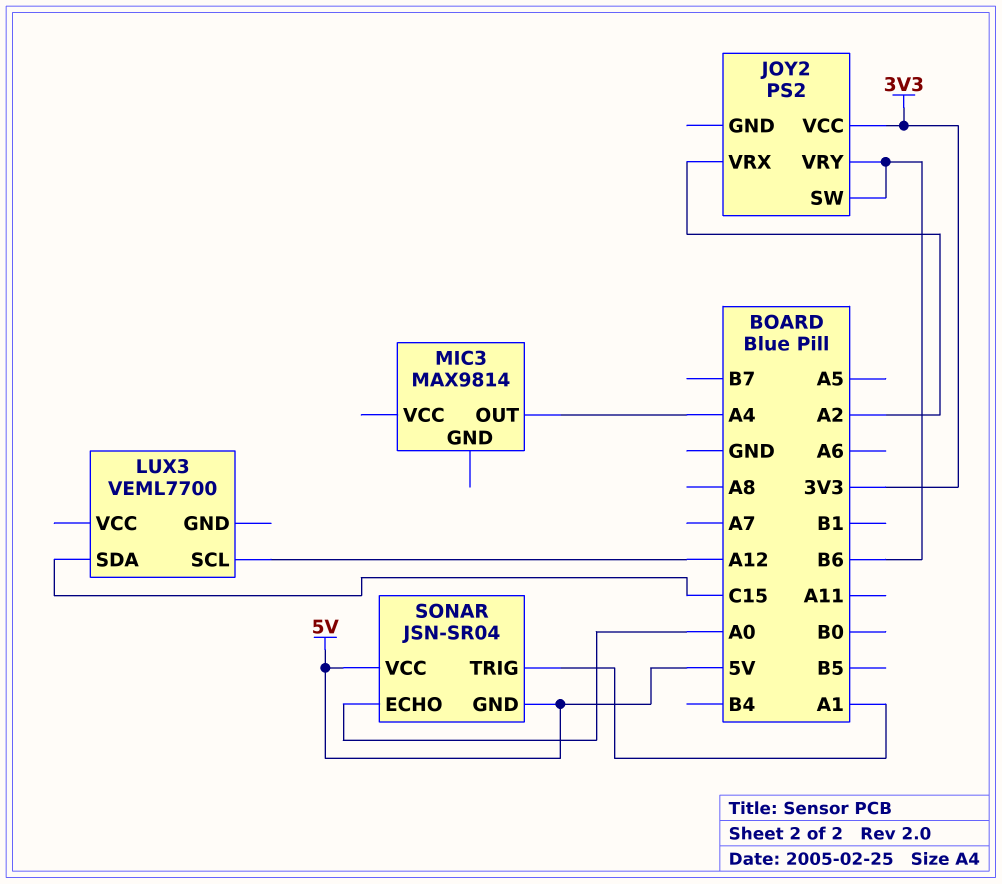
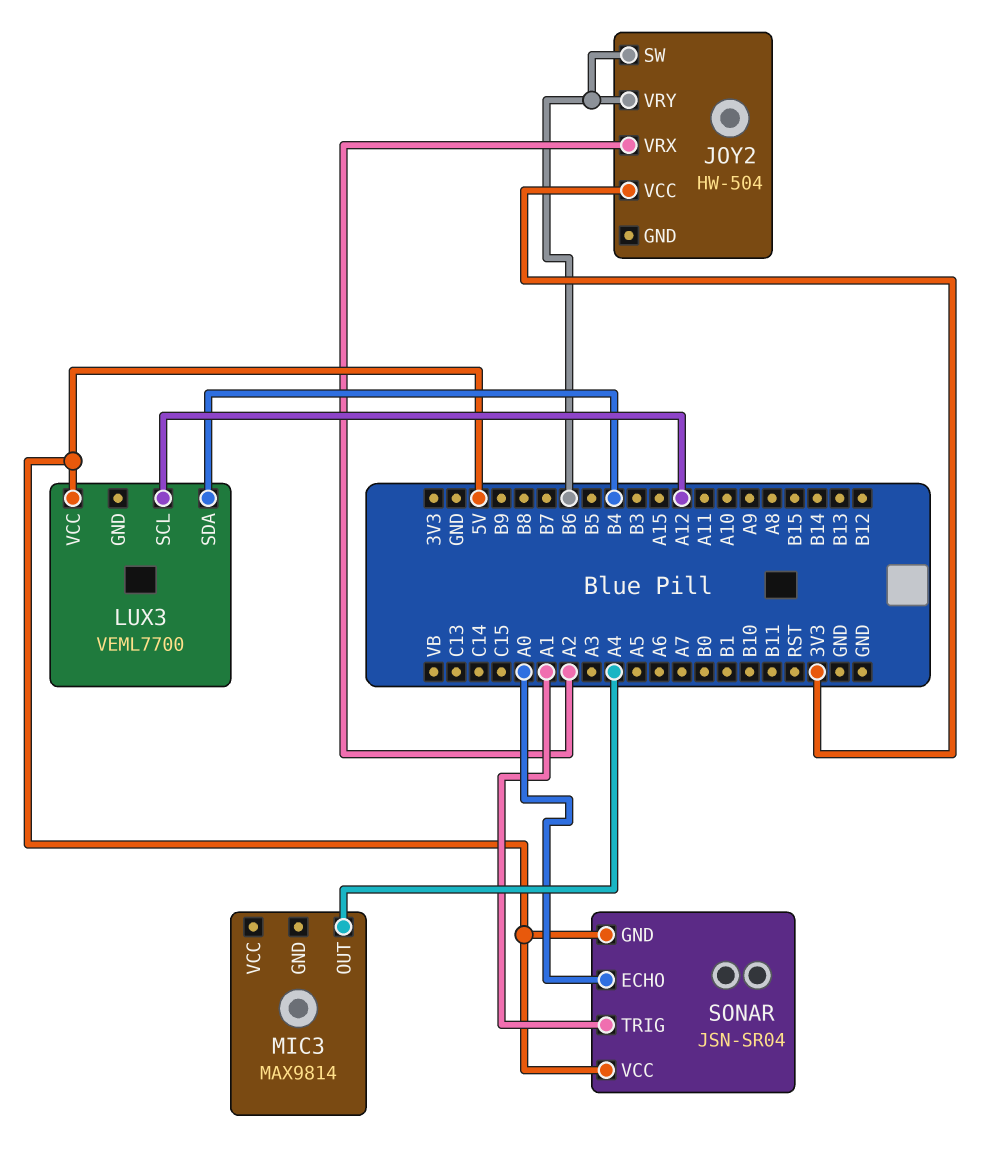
JOY2: PS2 -> HW-504
LUX3 pin SDA: C15 -> B4
LUX3 pin VCC: none -> 5V

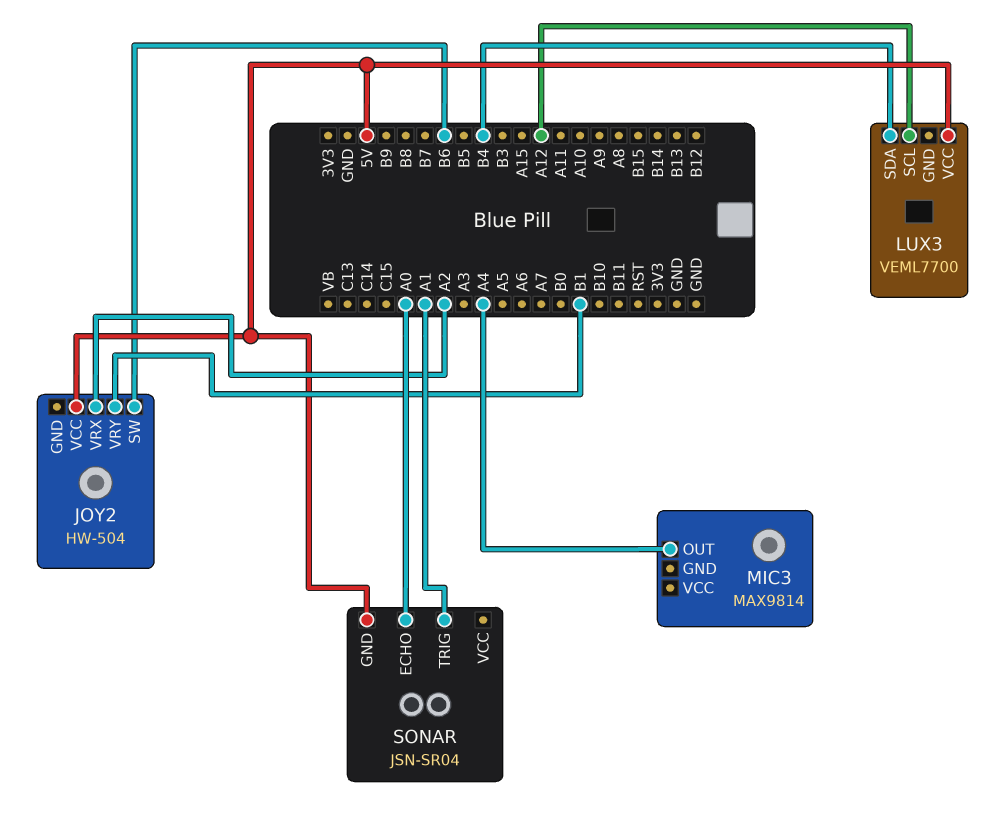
JOY2 pin VCC: 3V3 -> 5V
JOY2 pin VRY: B6 -> B1
SONAR pin VCC: 5V -> none

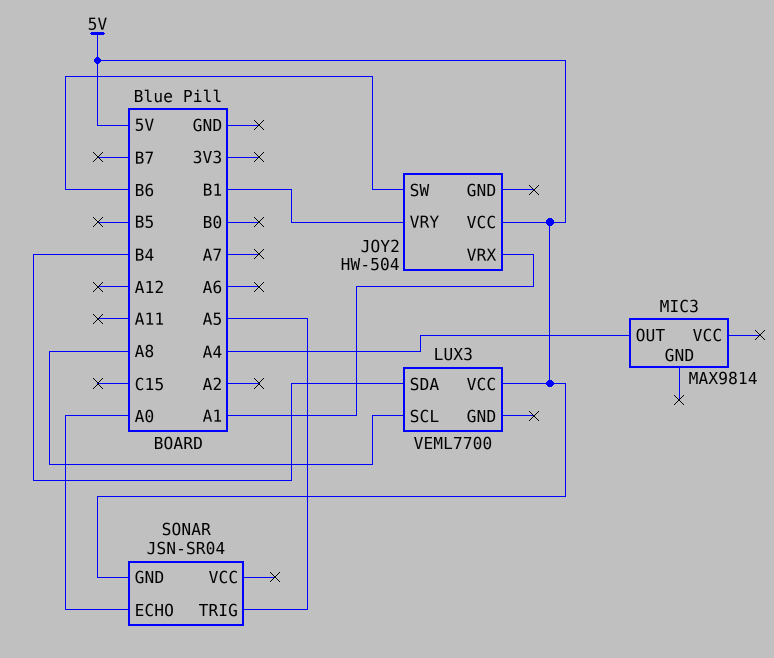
JOY2 pin VRX: A2 -> A1
LUX3 pin SCL: A12 -> A8
SONAR pin TRIG: A1 -> A5

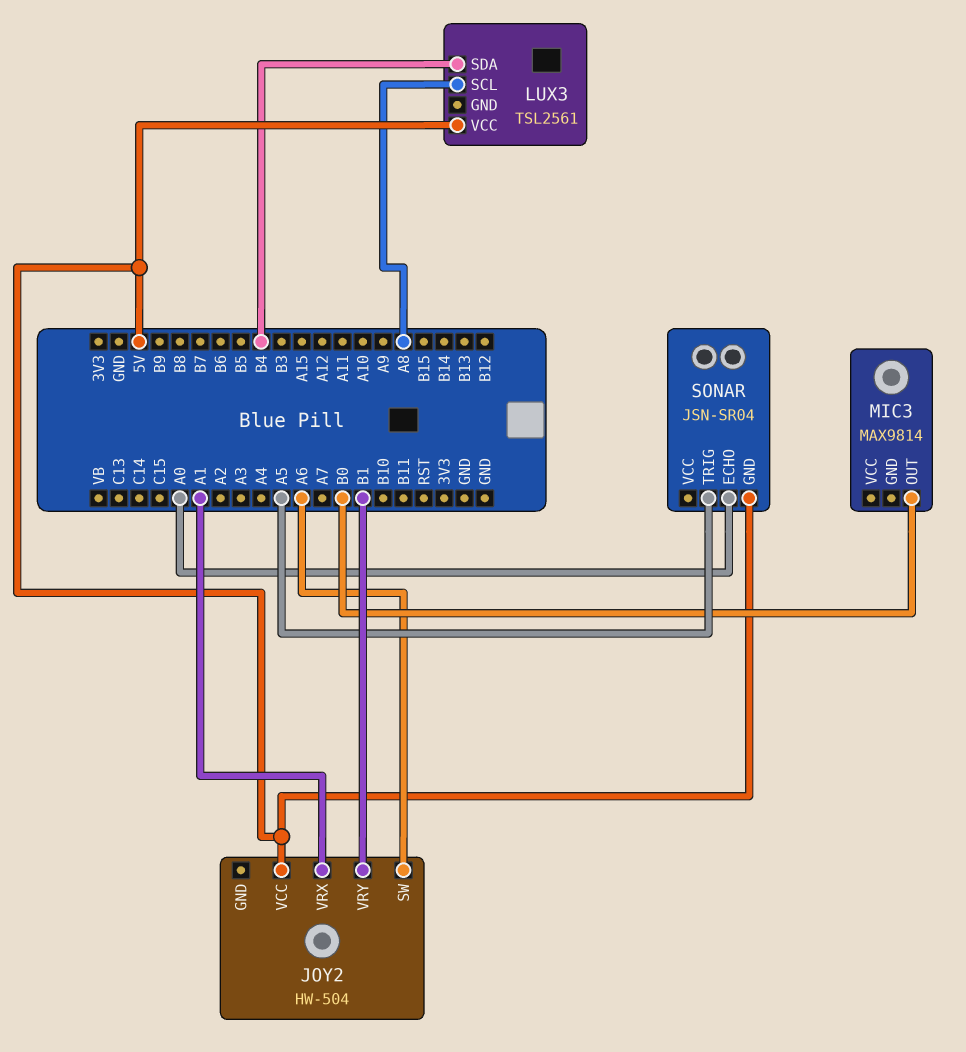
JOY2 pin SW: B6 -> A6
LUX3: VEML7700 -> TSL2561
MIC3 pin OUT: A4 -> B0

